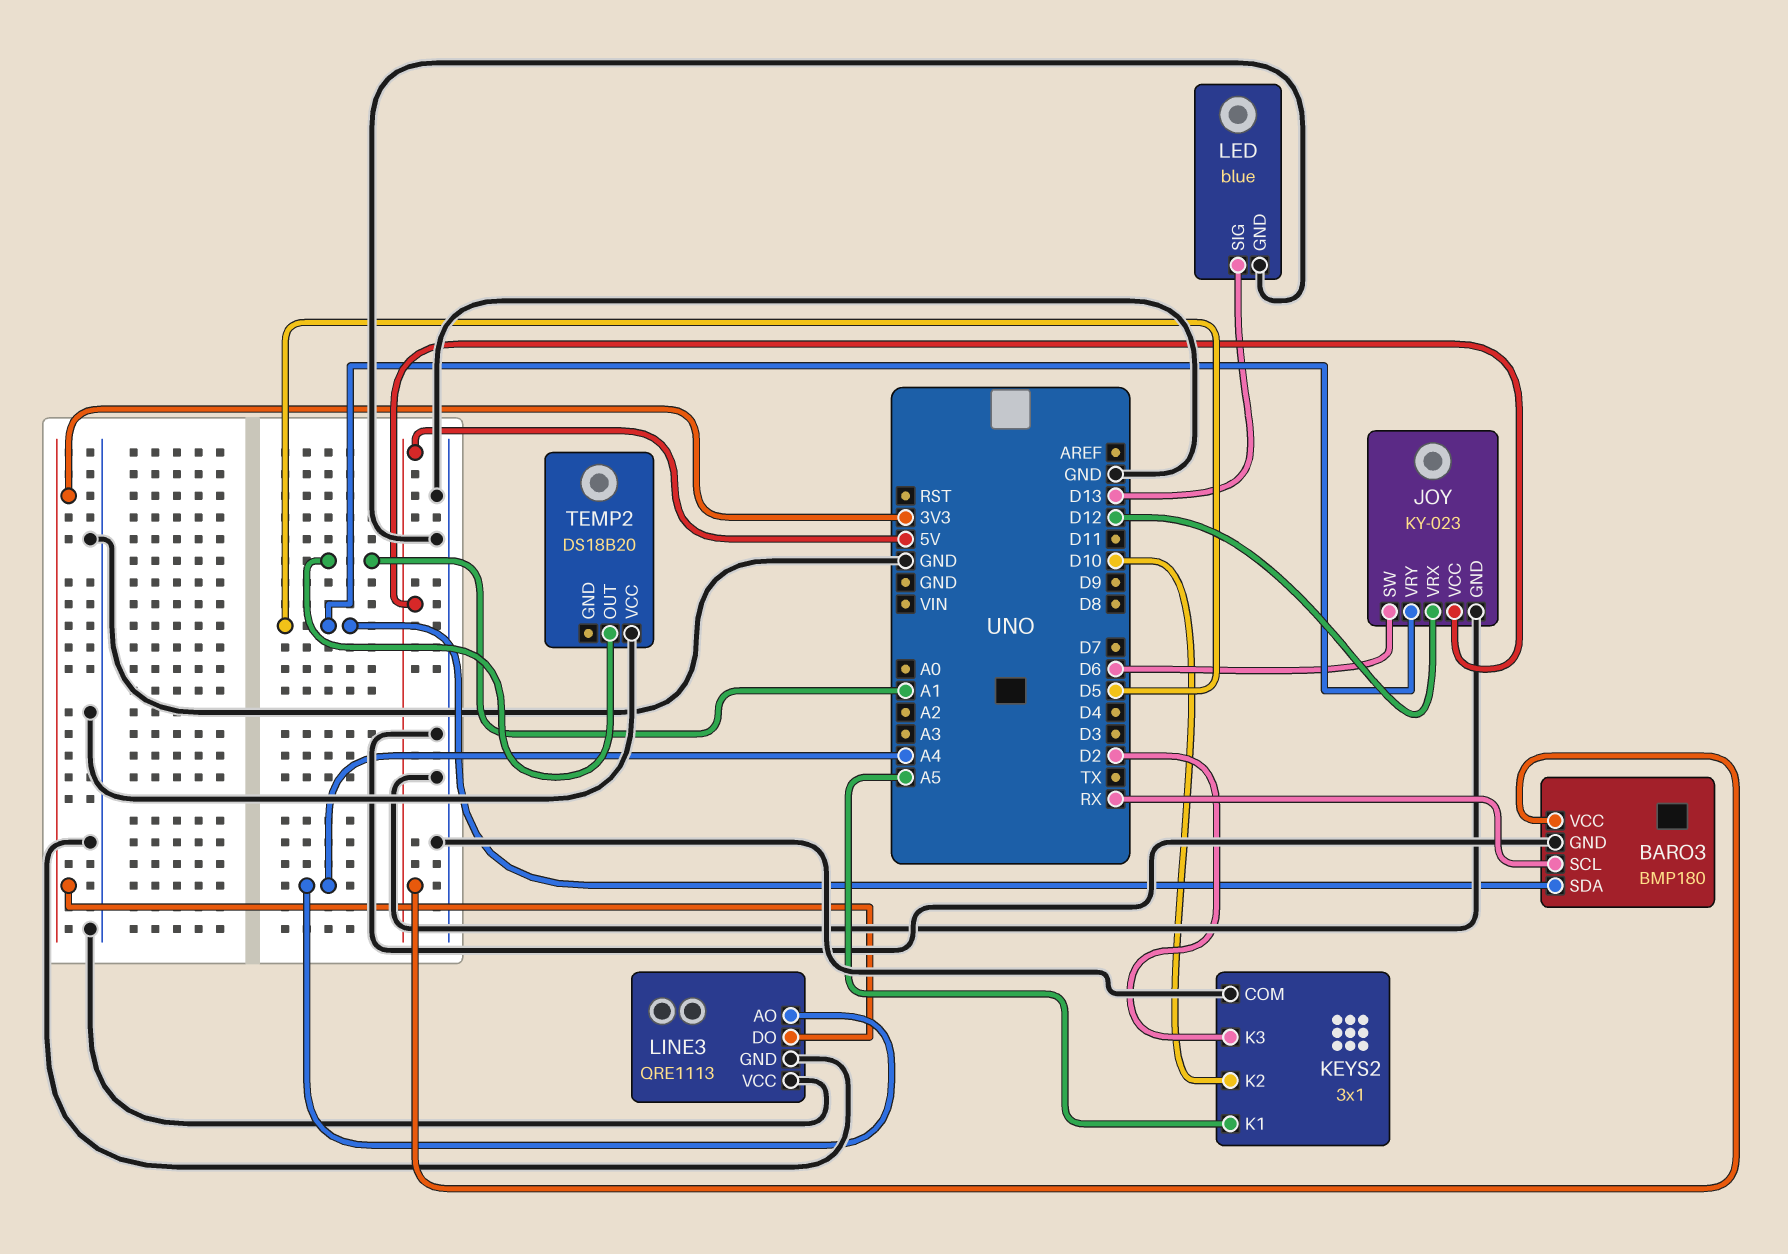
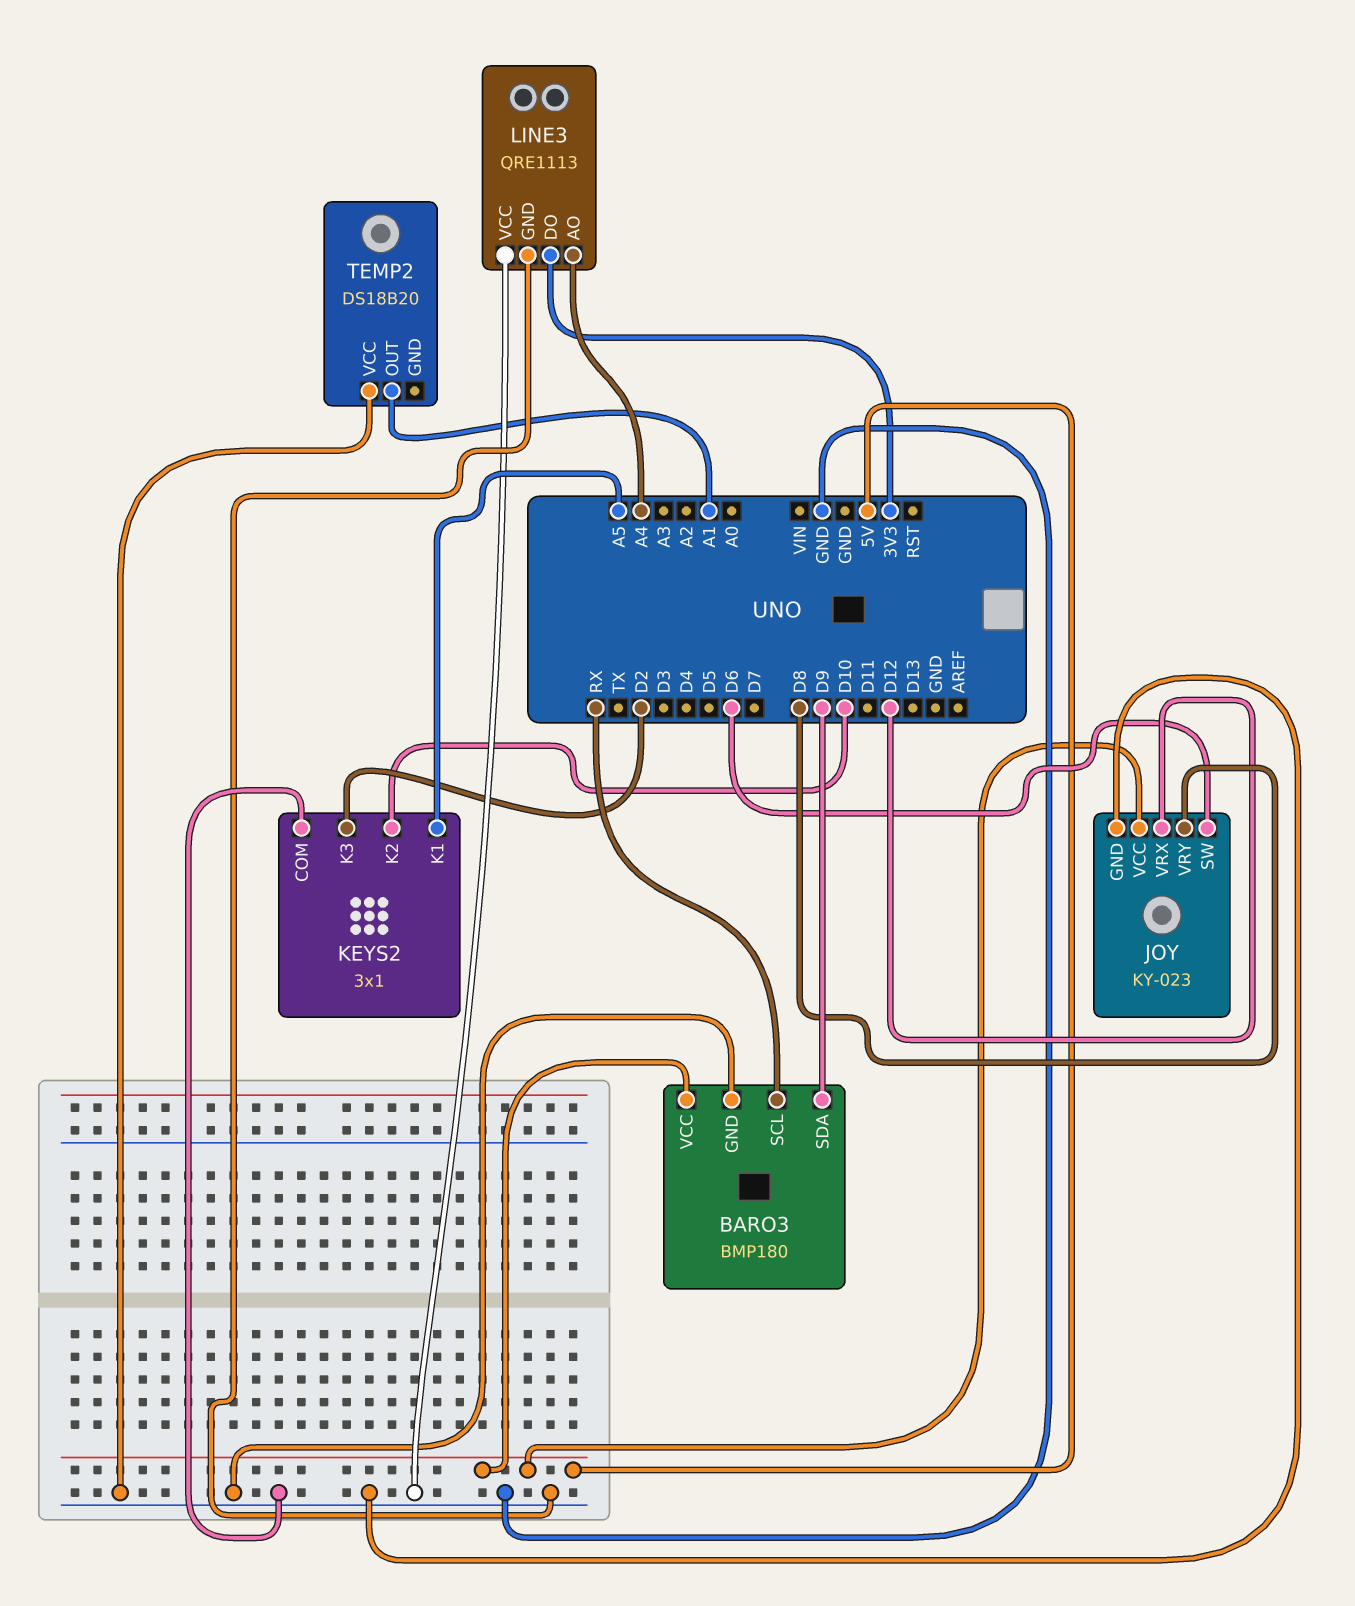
BARO3 pin SDA: D5 -> D9
JOY pin VRY: D5 -> D8
LED: blue -> none
LED pin GND: GND -> none
LED pin SIG: D13 -> none

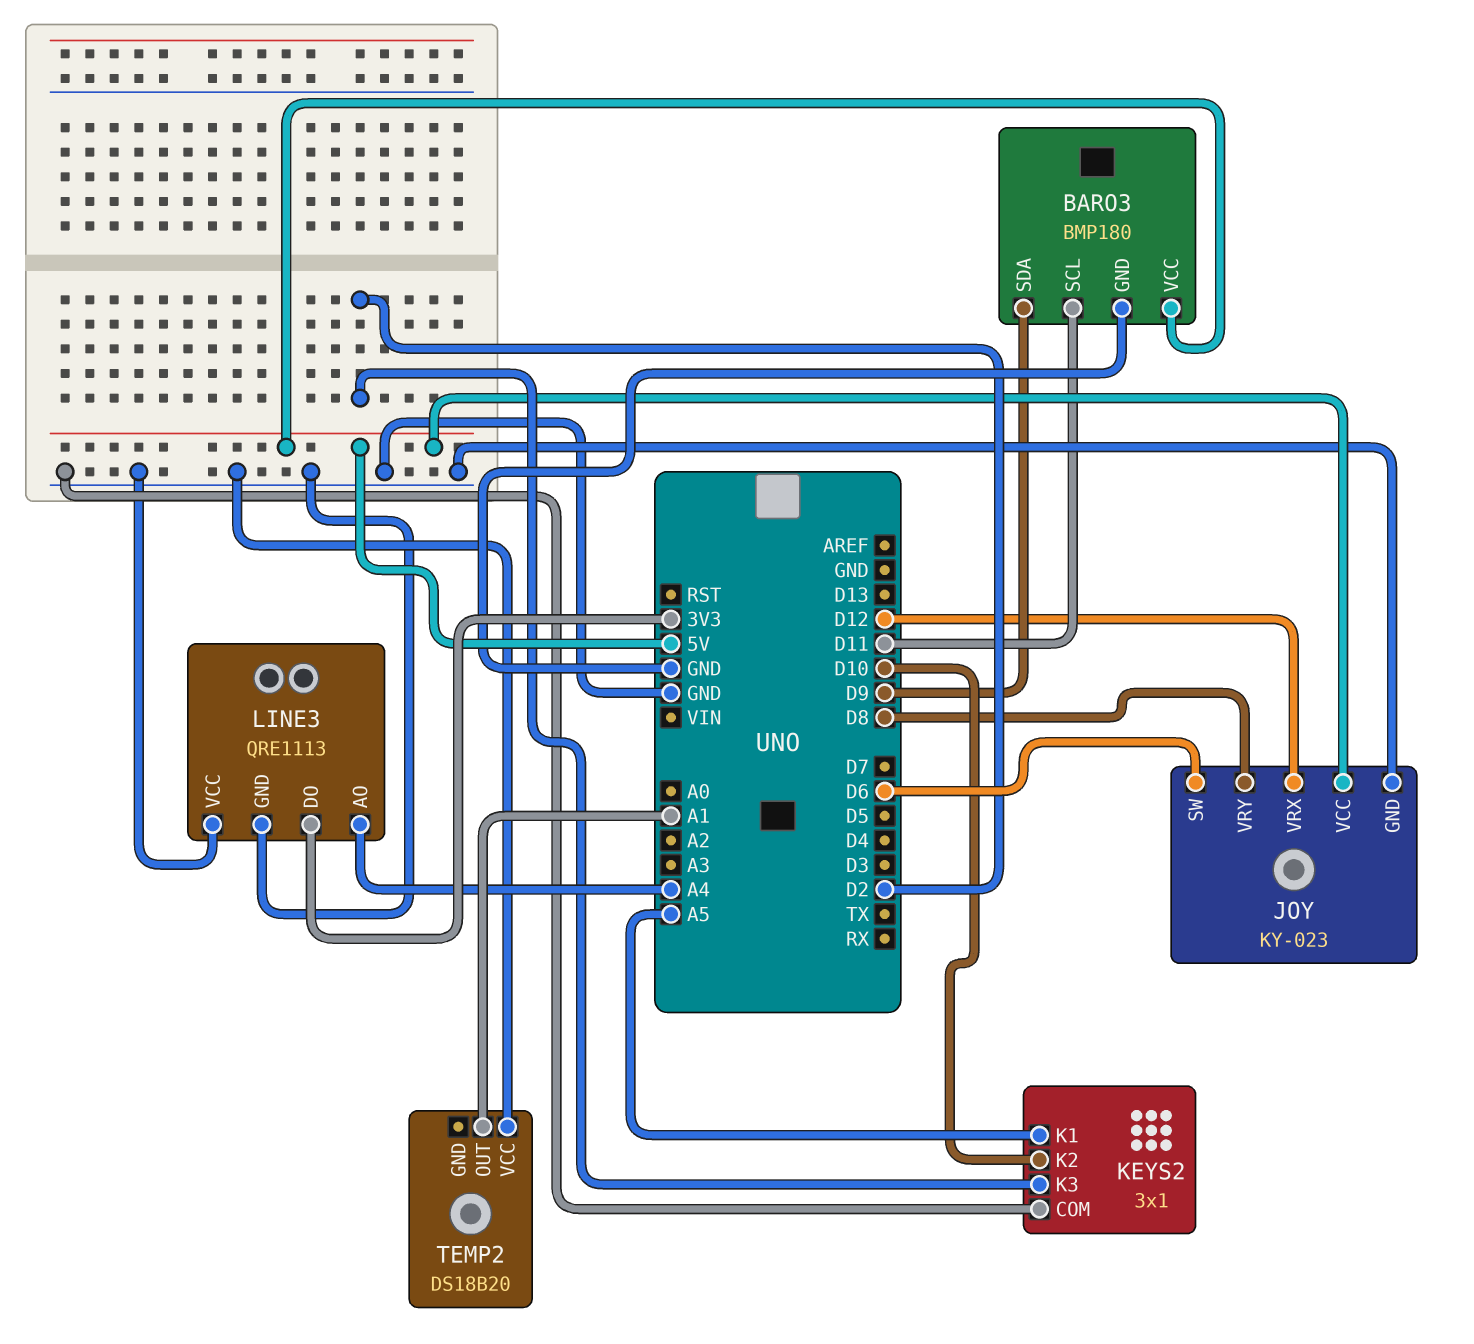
BARO3 pin SCL: RX -> D11

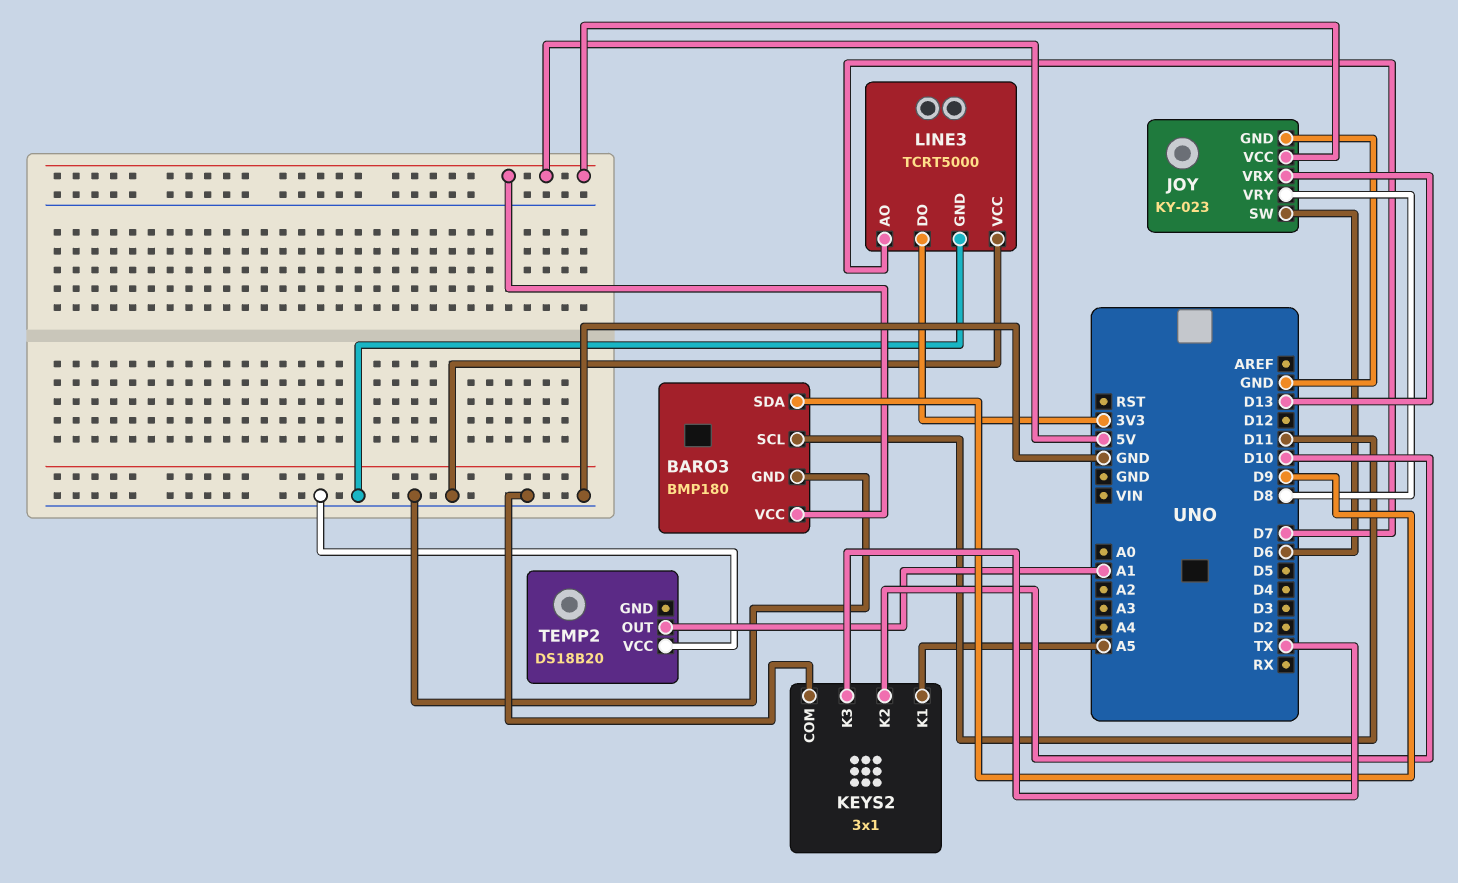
JOY pin VRX: D12 -> D13
KEYS2 pin K3: D2 -> TX
LINE3: QRE1113 -> TCRT5000
LINE3 pin AO: A4 -> D7

